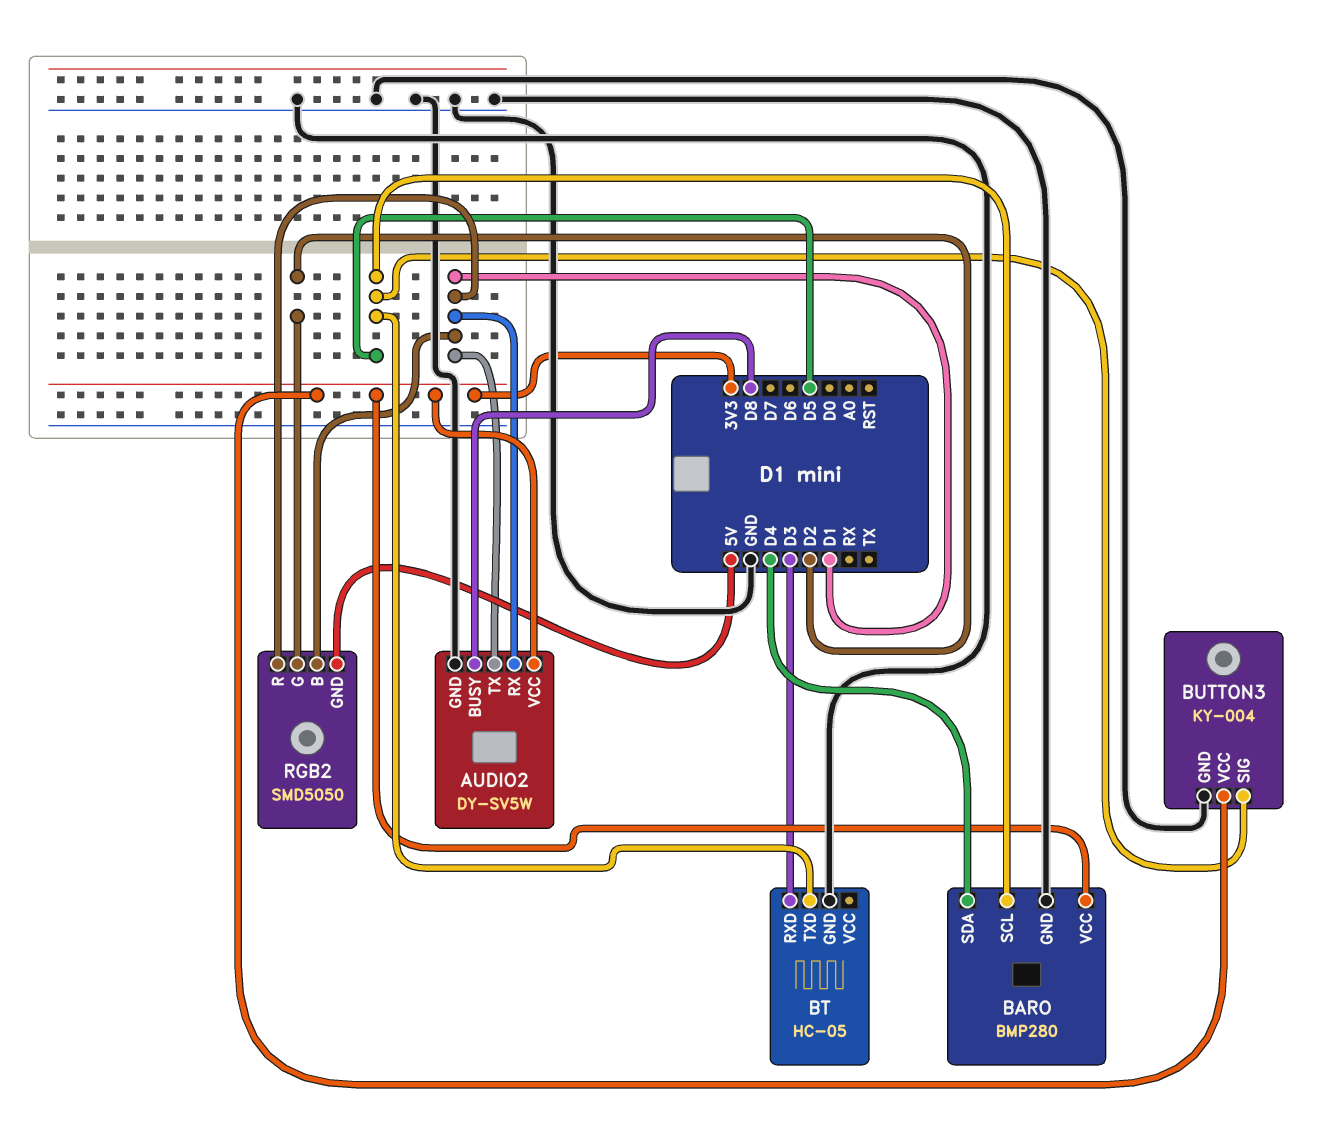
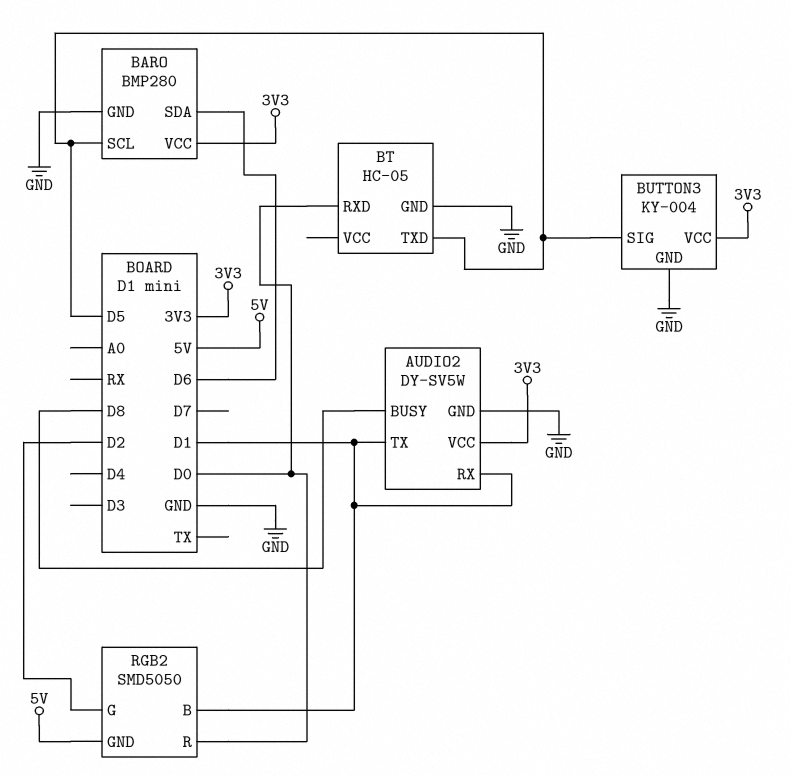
BARO pin SDA: D4 -> D6
BT pin RXD: D3 -> D0
RGB2 pin R: D1 -> D0

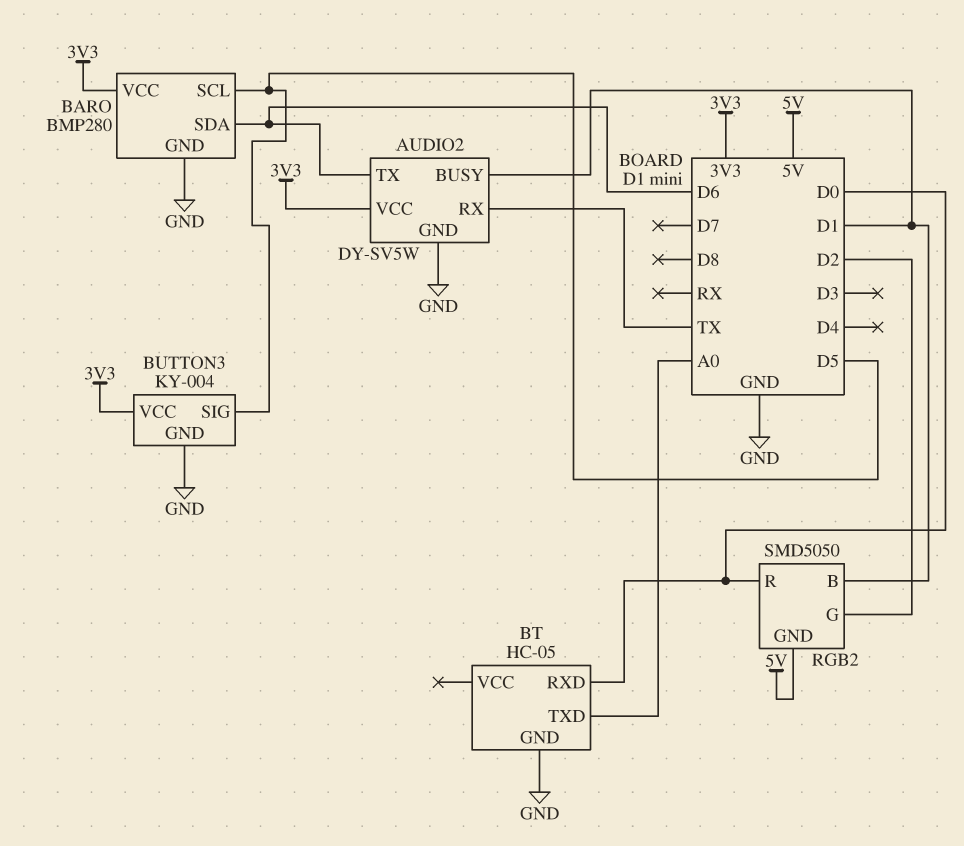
AUDIO2 pin BUSY: D8 -> D1
AUDIO2 pin RX: D1 -> TX
AUDIO2 pin TX: D1 -> D6
BT pin TXD: D5 -> A0

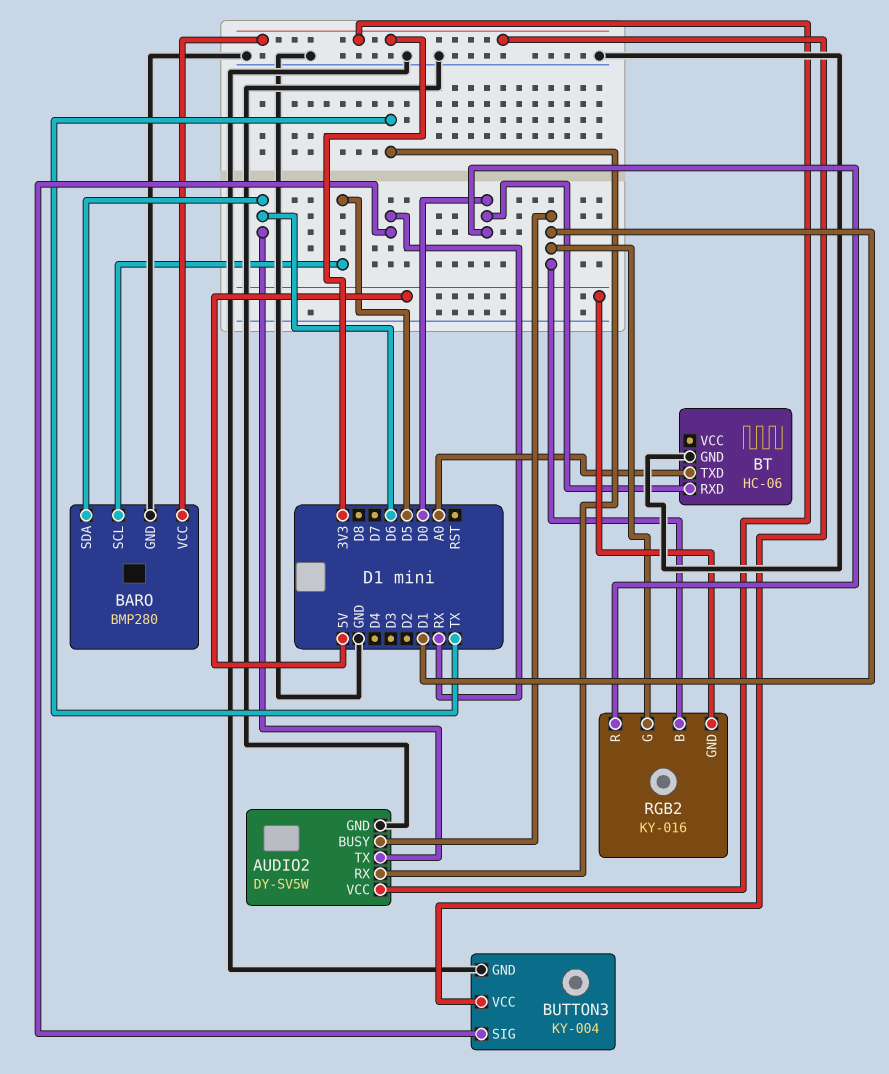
BT: HC-05 -> HC-06
BUTTON3 pin SIG: D5 -> RX
RGB2: SMD5050 -> KY-016
RGB2 pin G: D2 -> D1

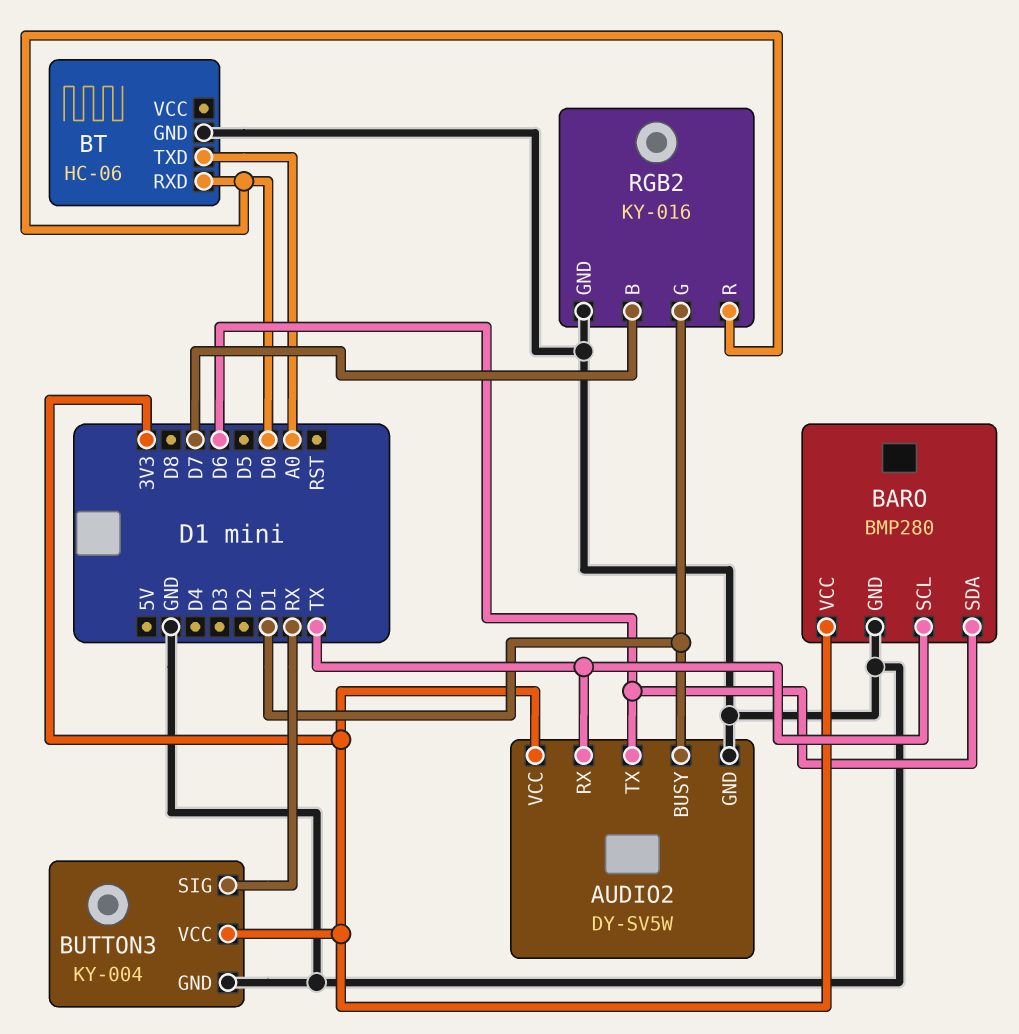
BARO pin SCL: D5 -> TX
RGB2 pin B: D1 -> D7
RGB2 pin GND: 5V -> GND

